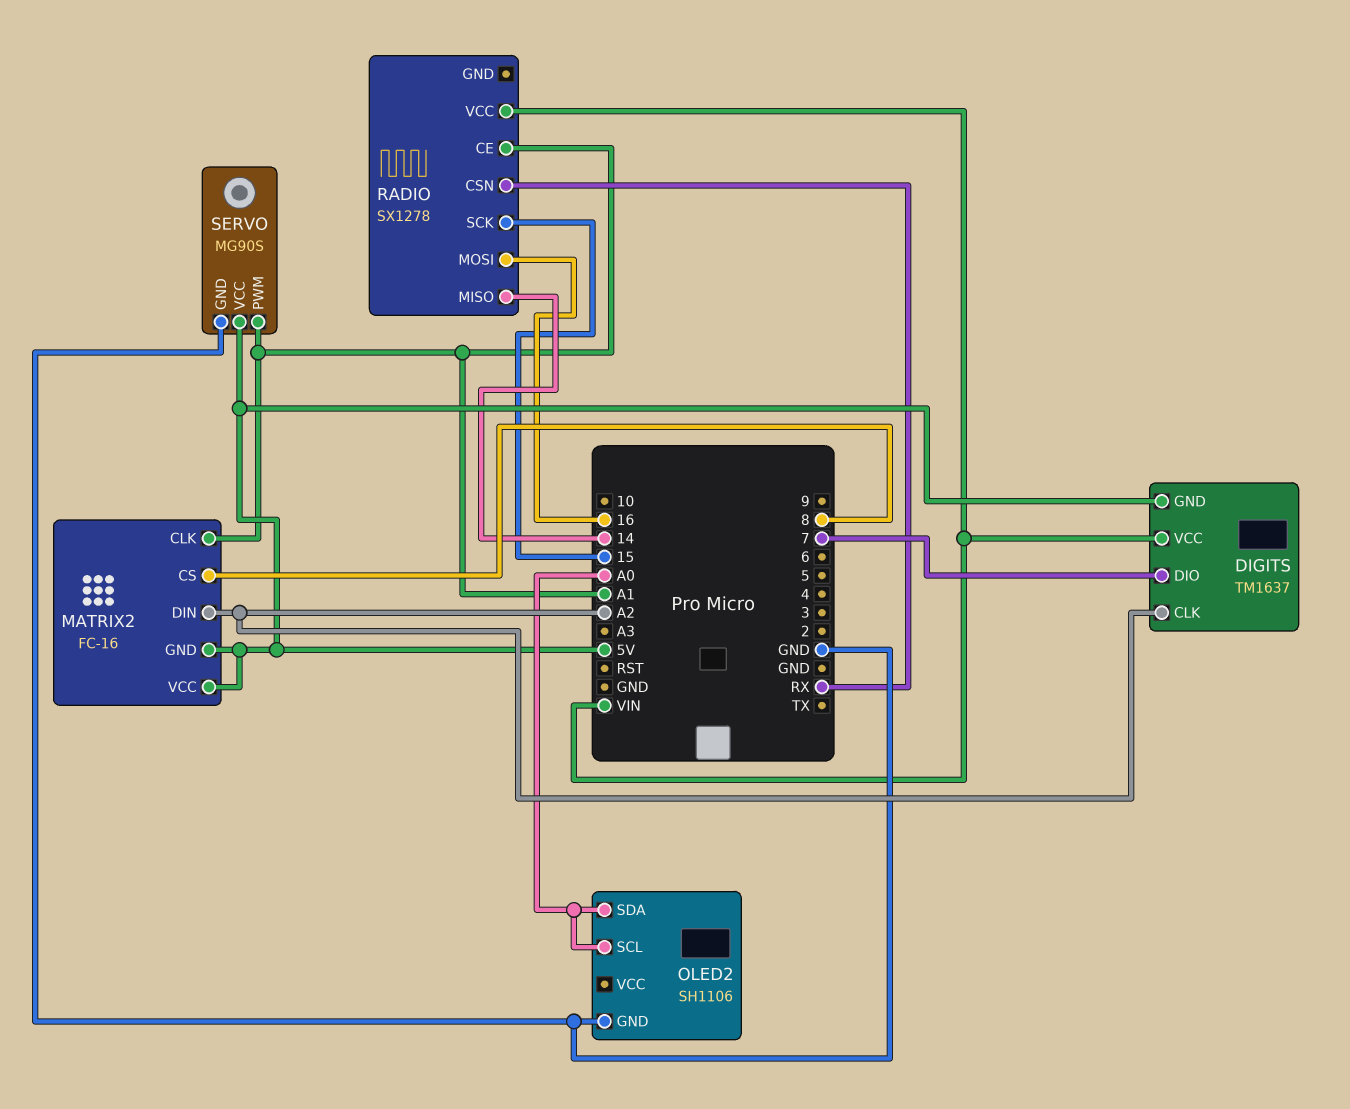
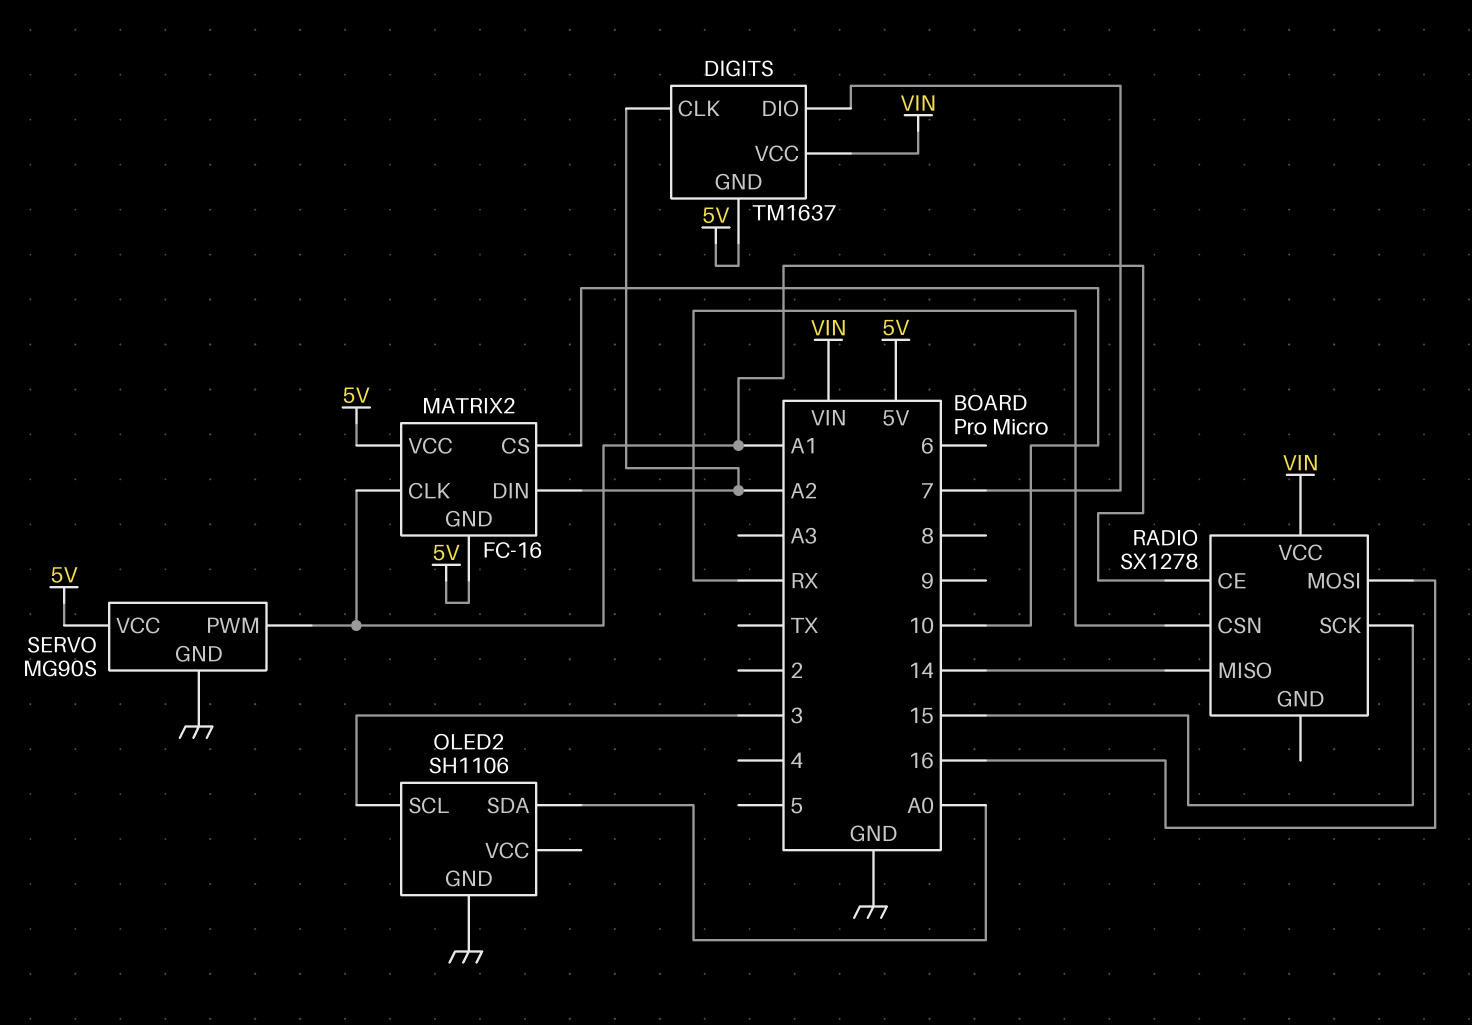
MATRIX2 pin CS: 8 -> 10
OLED2 pin SCL: A0 -> 3

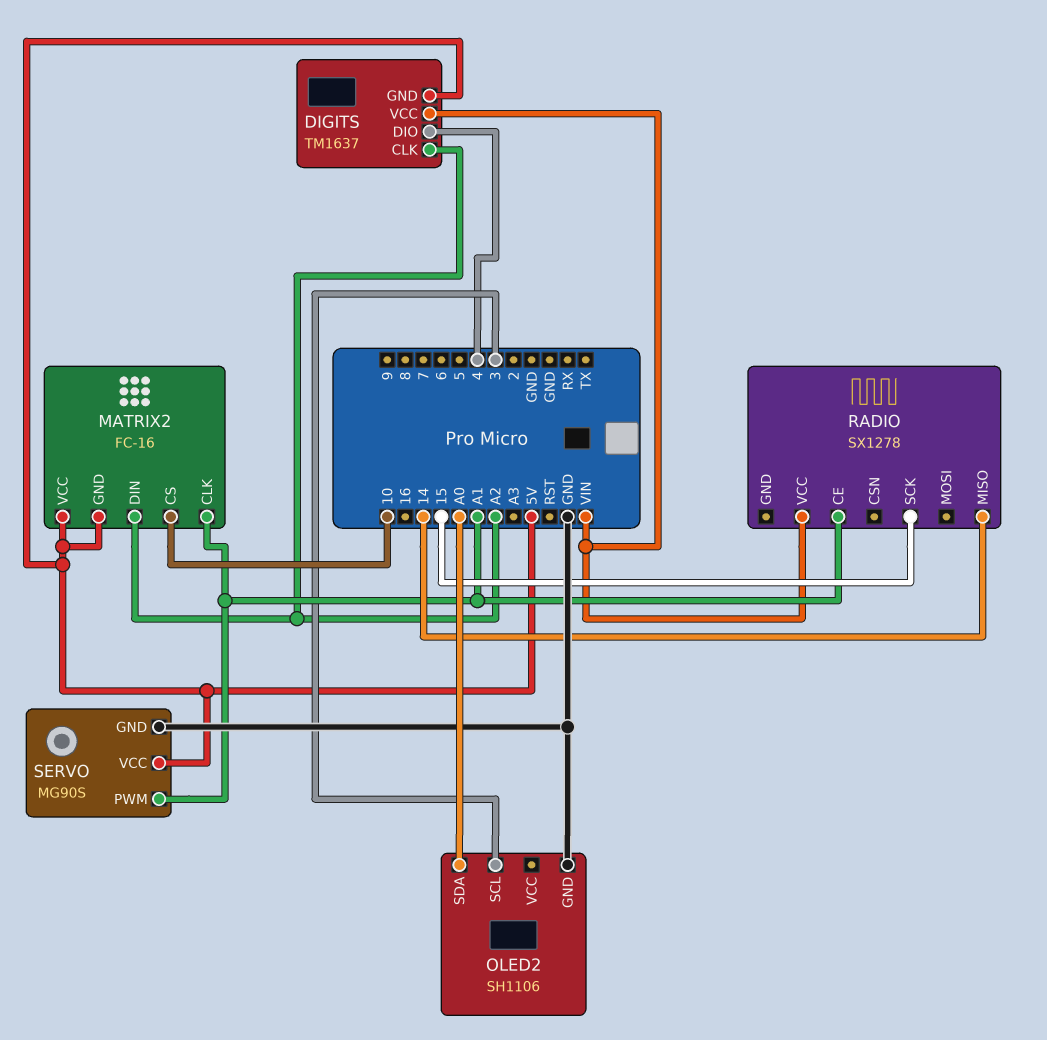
DIGITS pin DIO: 7 -> 4
RADIO pin CSN: RX -> none
RADIO pin MOSI: 16 -> none

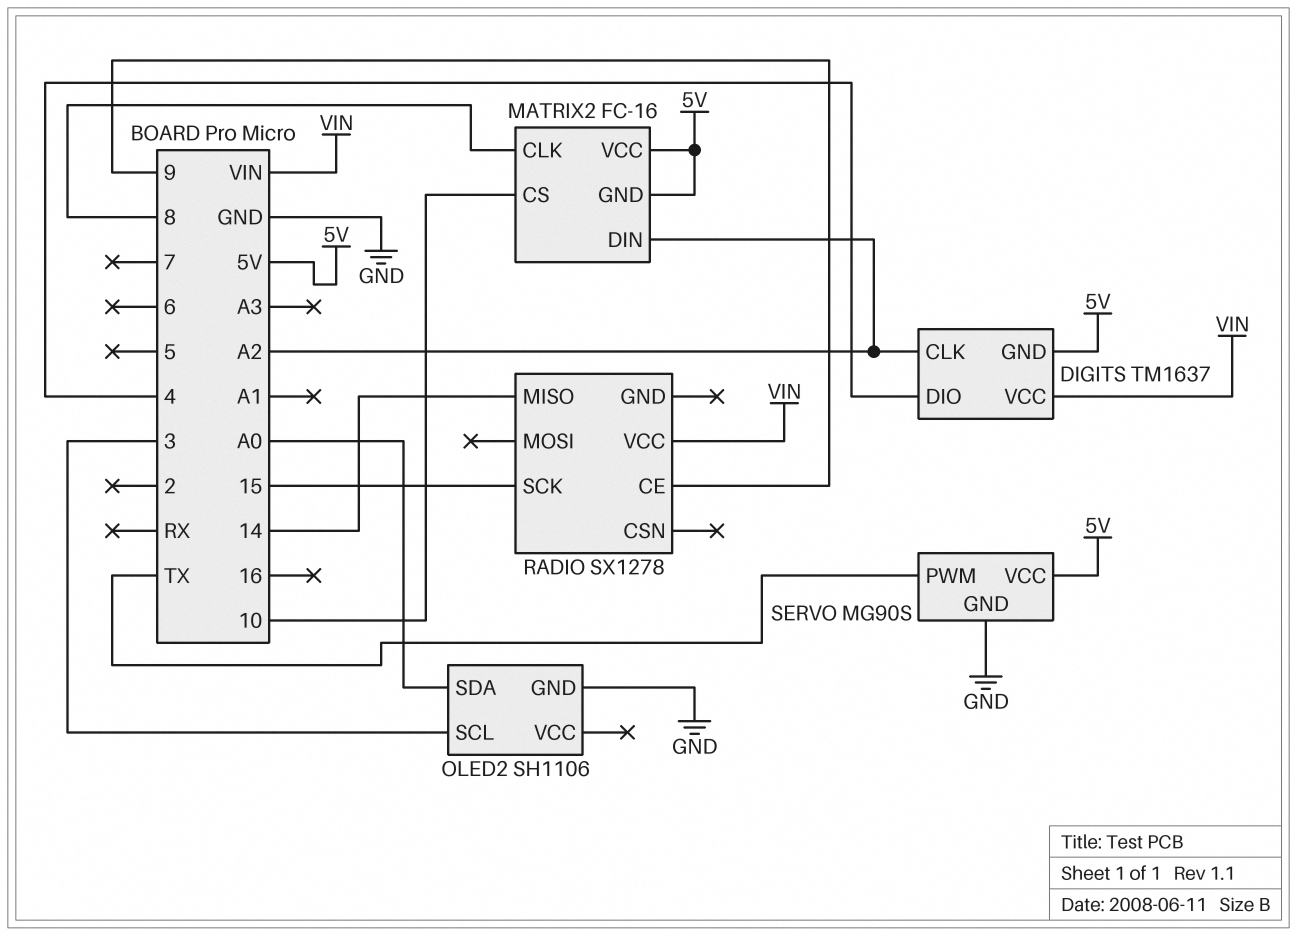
MATRIX2 pin CLK: A1 -> 8
RADIO pin CE: A1 -> 9
SERVO pin PWM: A1 -> TX

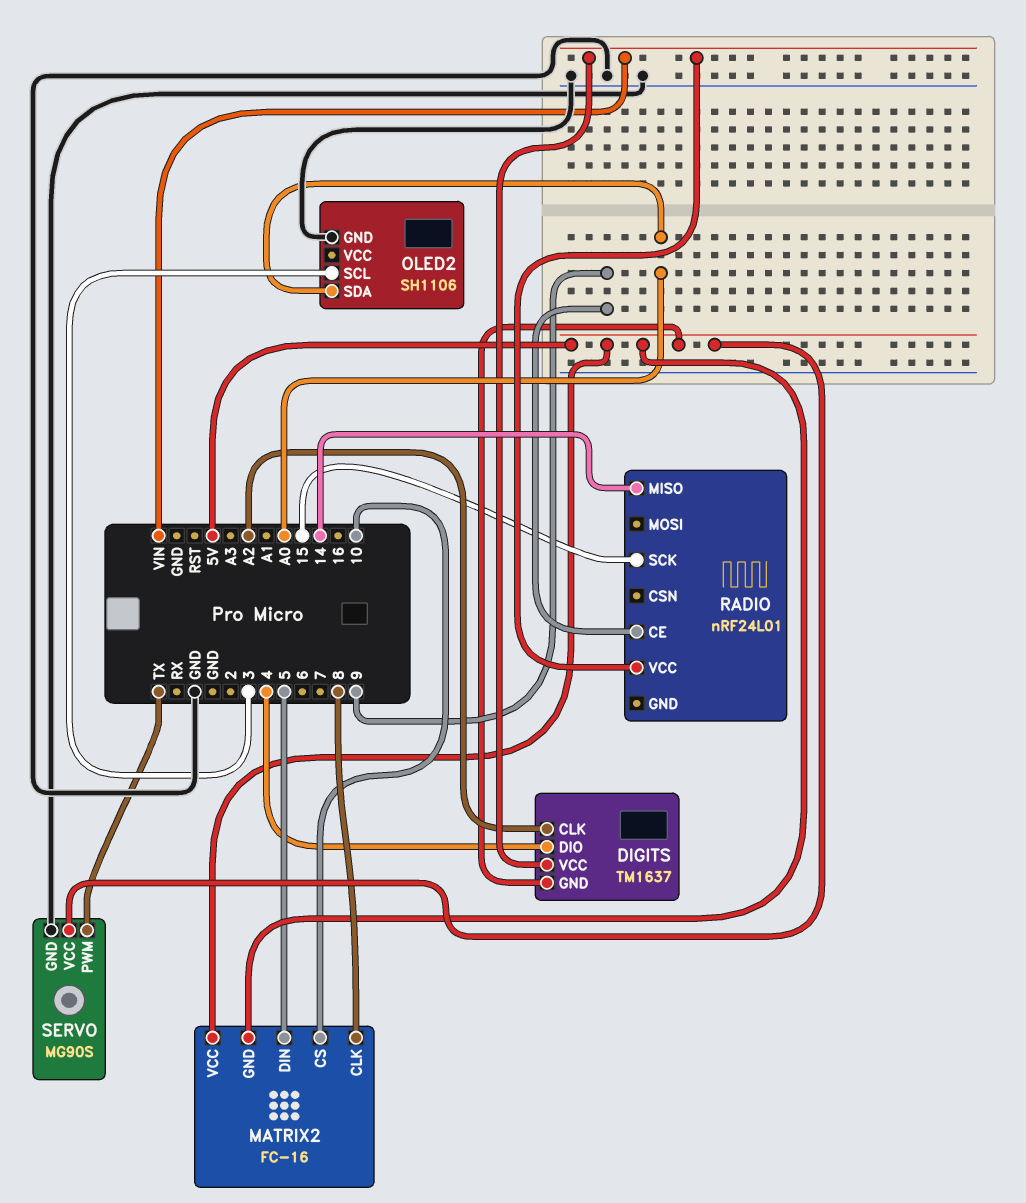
MATRIX2 pin DIN: A2 -> 5
RADIO: SX1278 -> nRF24L01

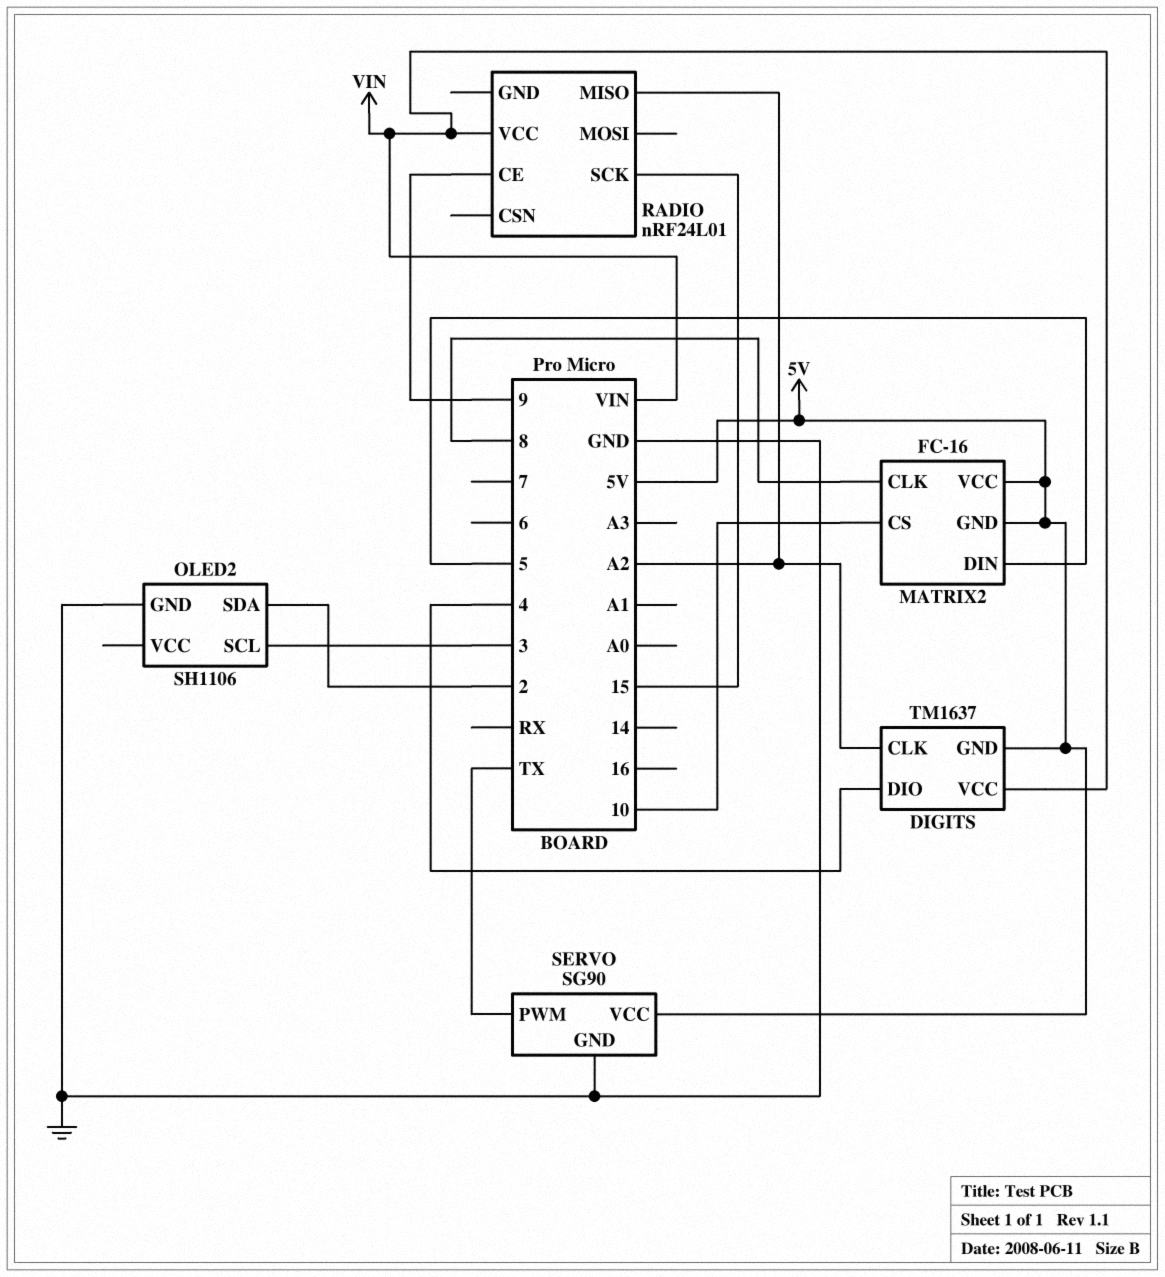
OLED2 pin SDA: A0 -> 2
RADIO pin MISO: 14 -> A2
SERVO: MG90S -> SG90

